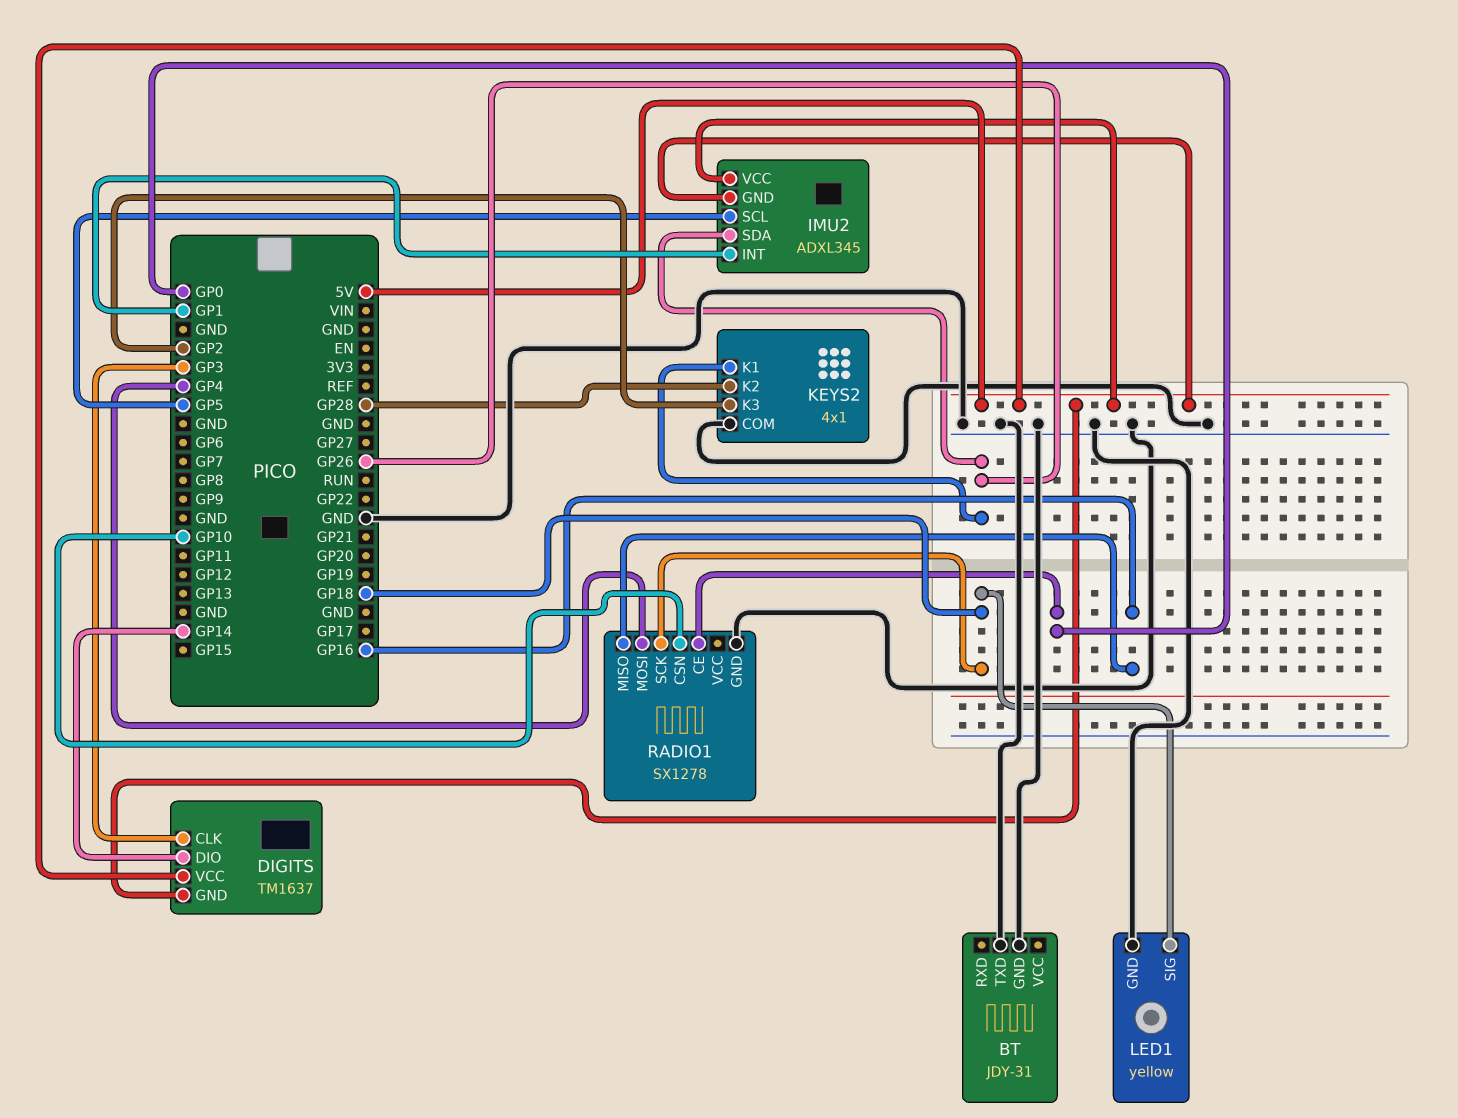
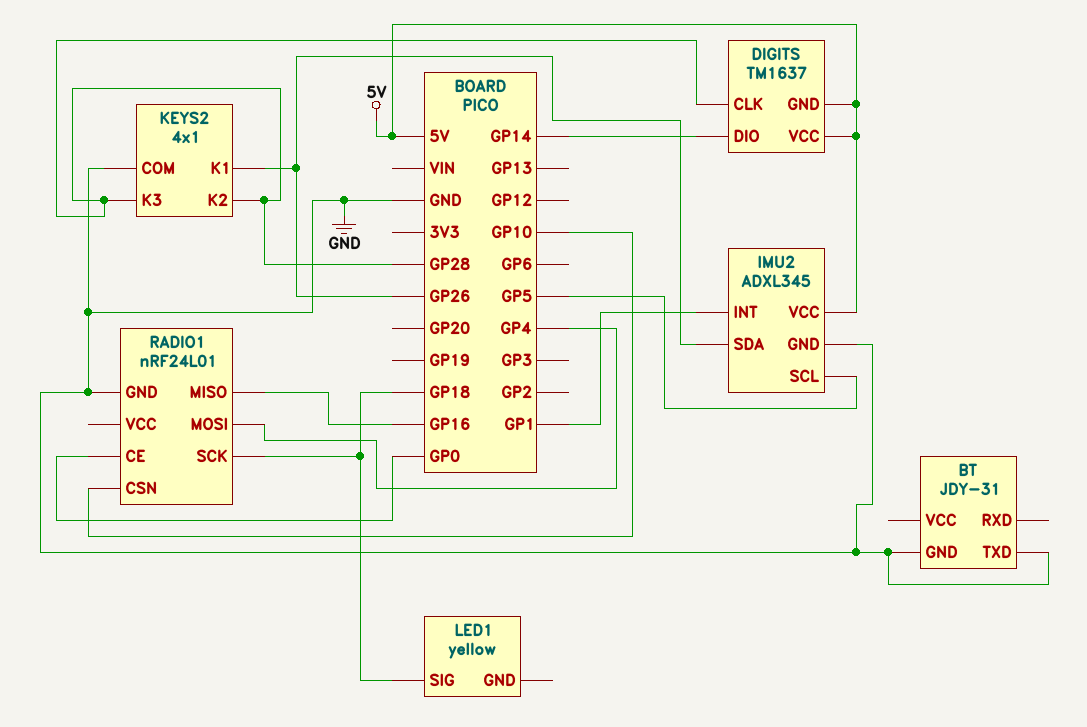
DIGITS pin CLK: GP3 -> GP28
IMU2 pin GND: 5V -> GND
KEYS2 pin K3: GP2 -> GP28
LED1 pin GND: GND -> none
RADIO1: SX1278 -> nRF24L01

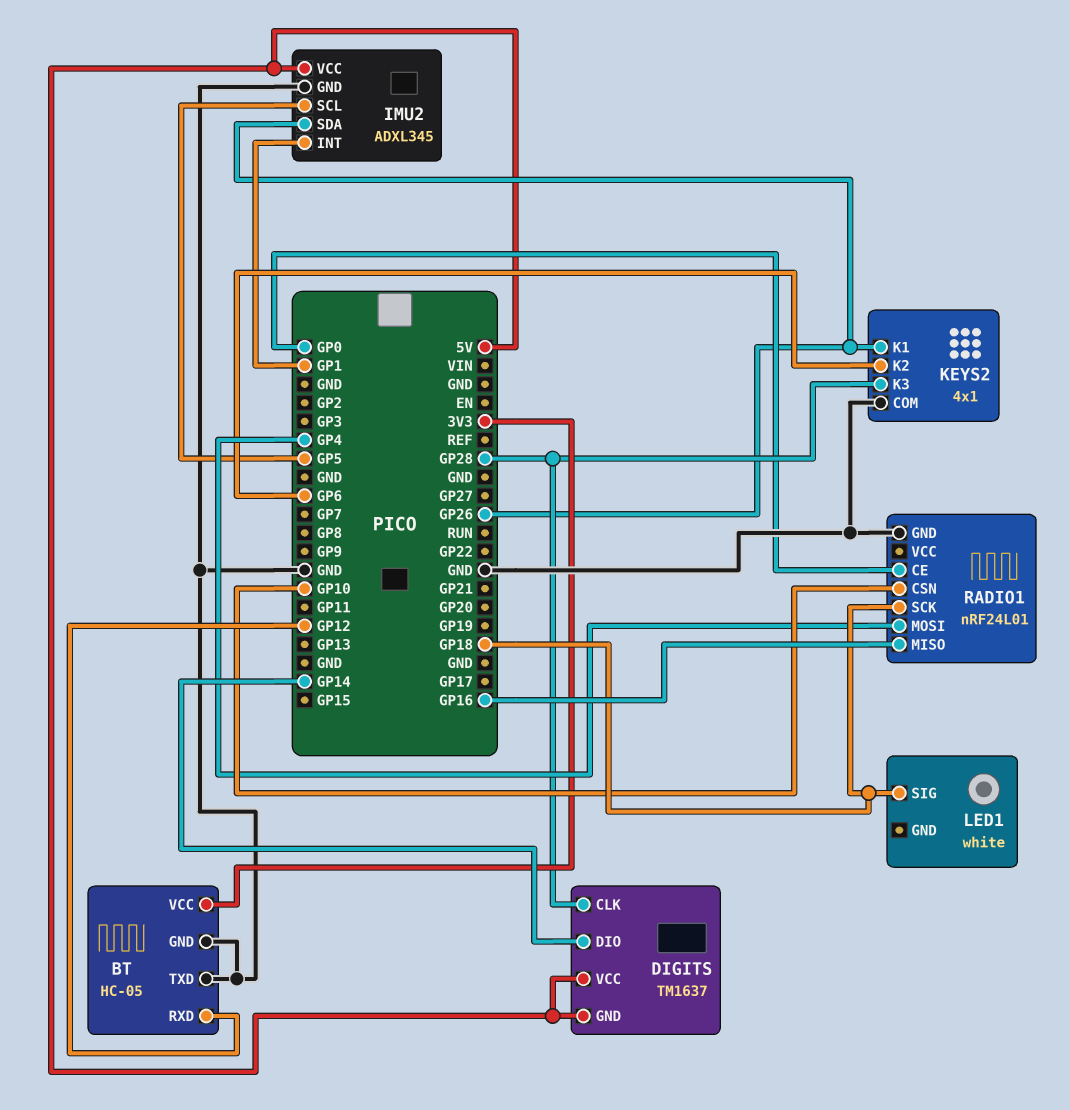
BT: JDY-31 -> HC-05
BT pin RXD: none -> GP12
BT pin VCC: none -> 3V3
KEYS2 pin K2: GP28 -> GP6
LED1: yellow -> white

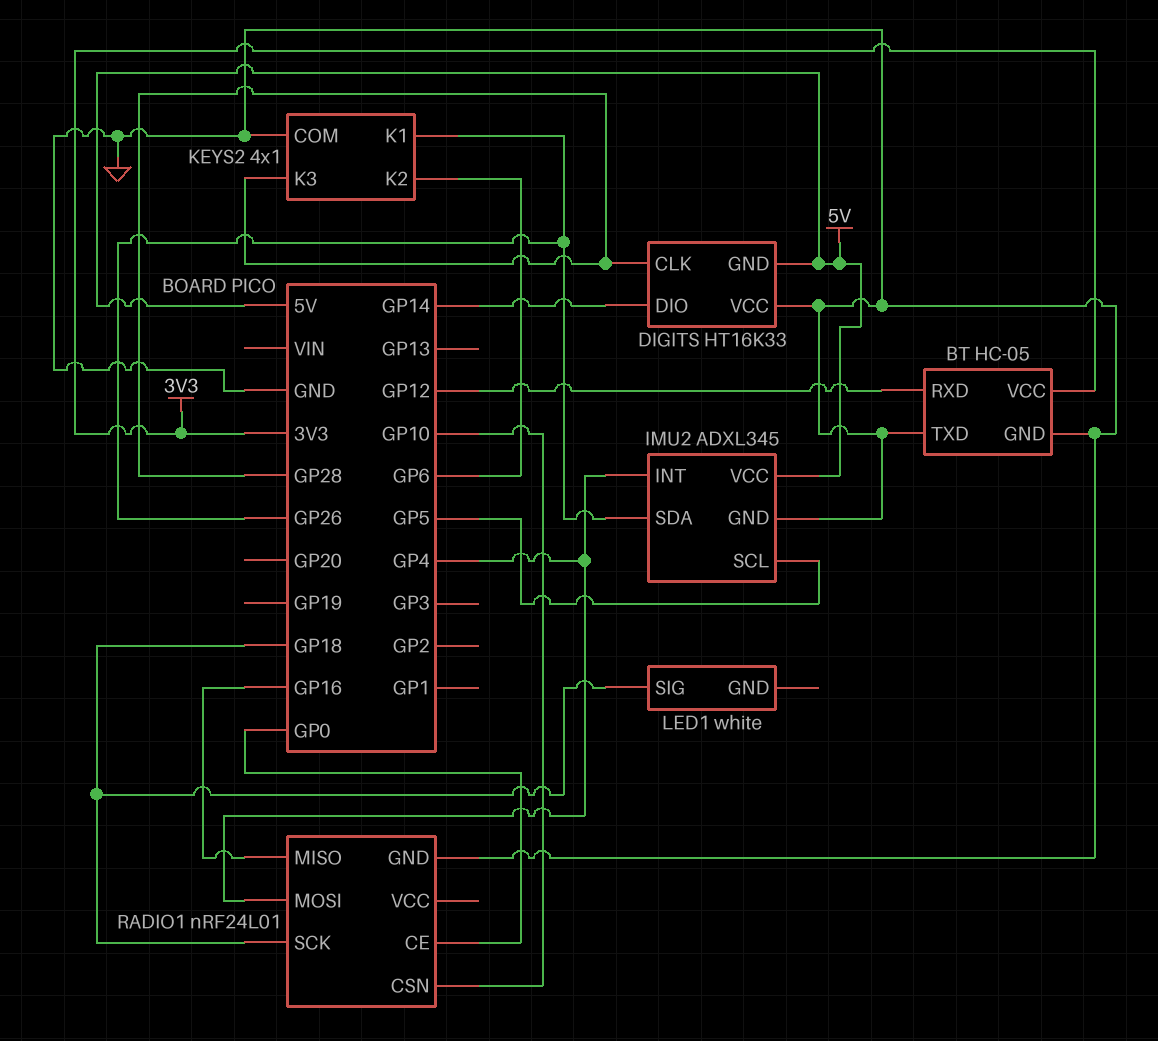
DIGITS: TM1637 -> HT16K33
DIGITS pin VCC: 5V -> GND
IMU2 pin INT: GP1 -> GP4

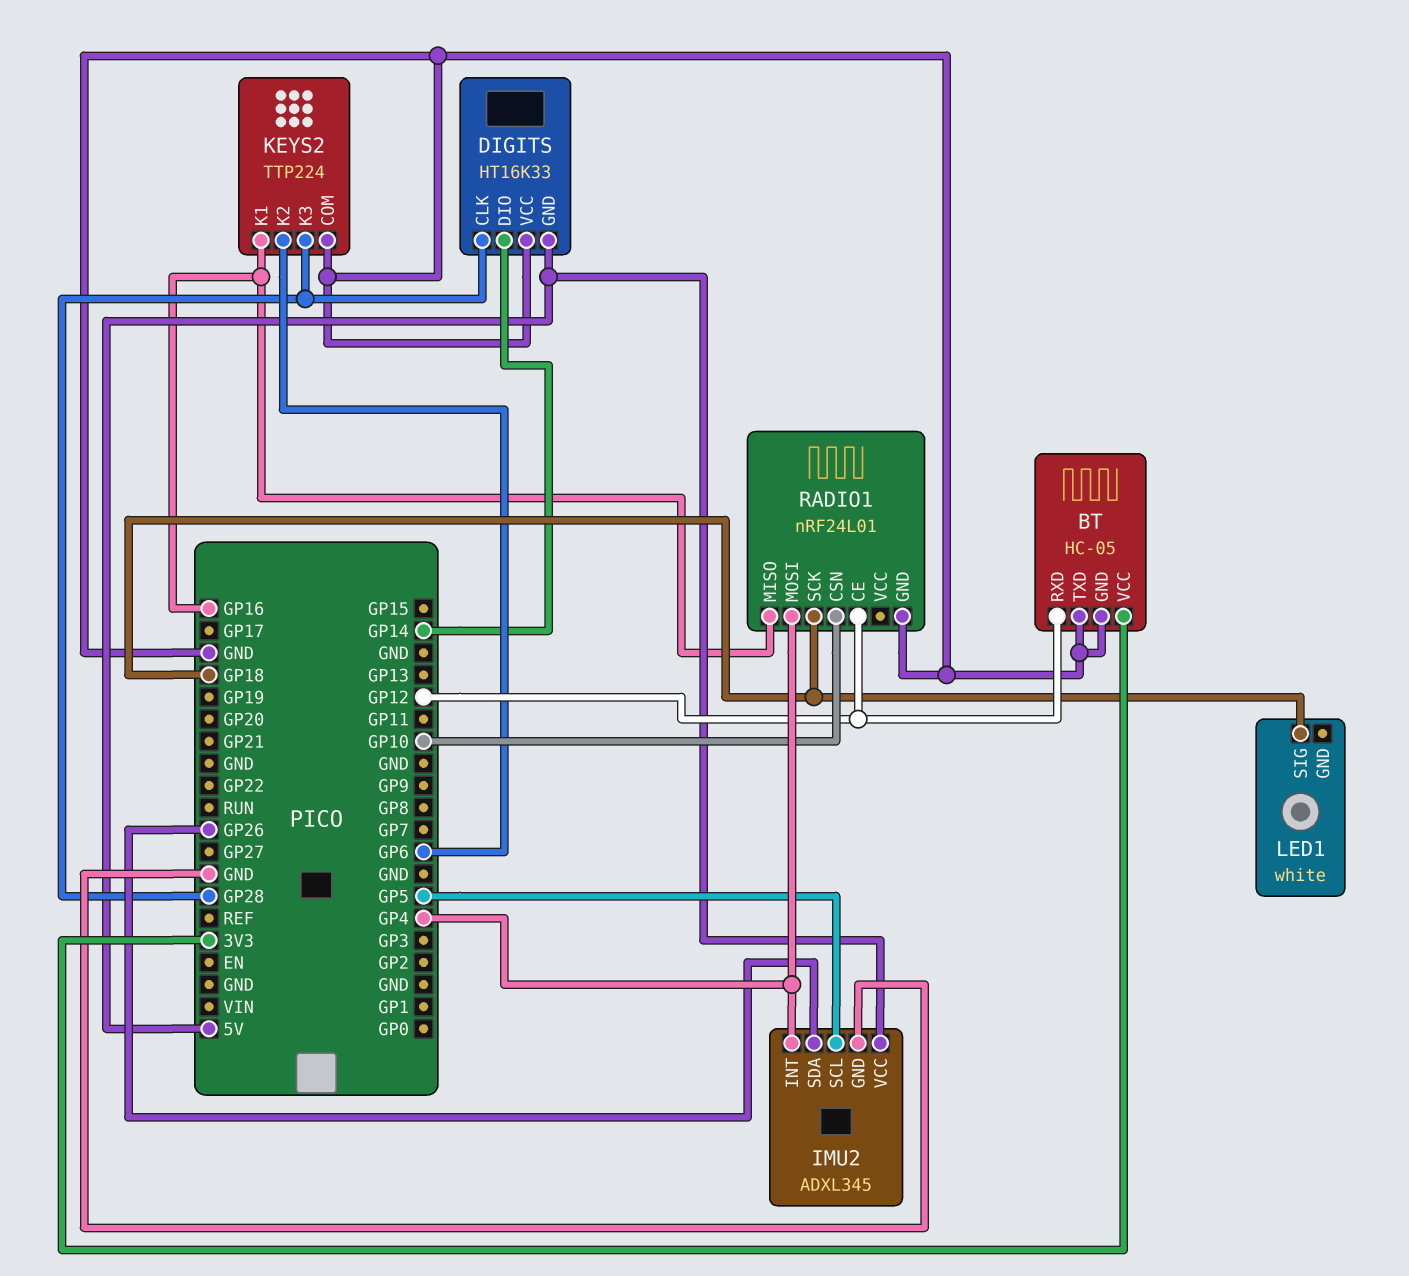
KEYS2: 4x1 -> TTP224
KEYS2 pin K1: GP26 -> GP16
RADIO1 pin CE: GP0 -> GP12

